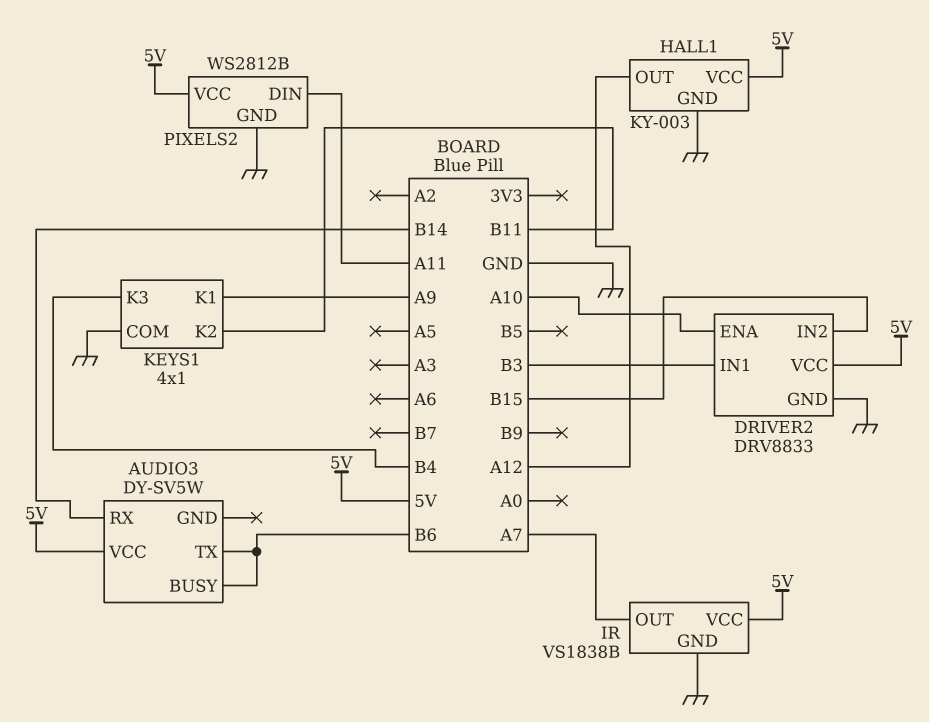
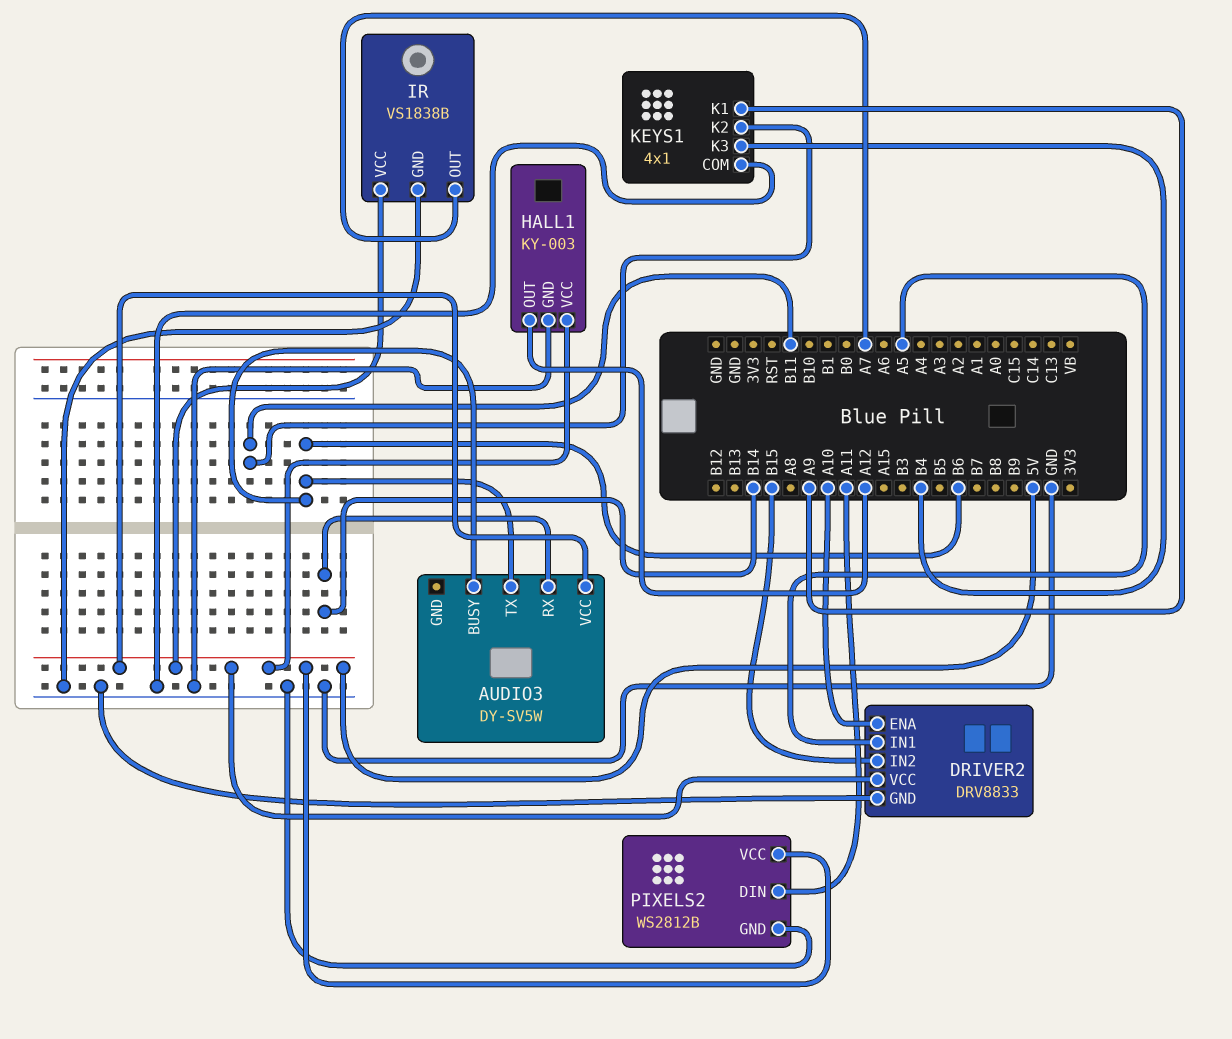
DRIVER2 pin IN1: B3 -> A5

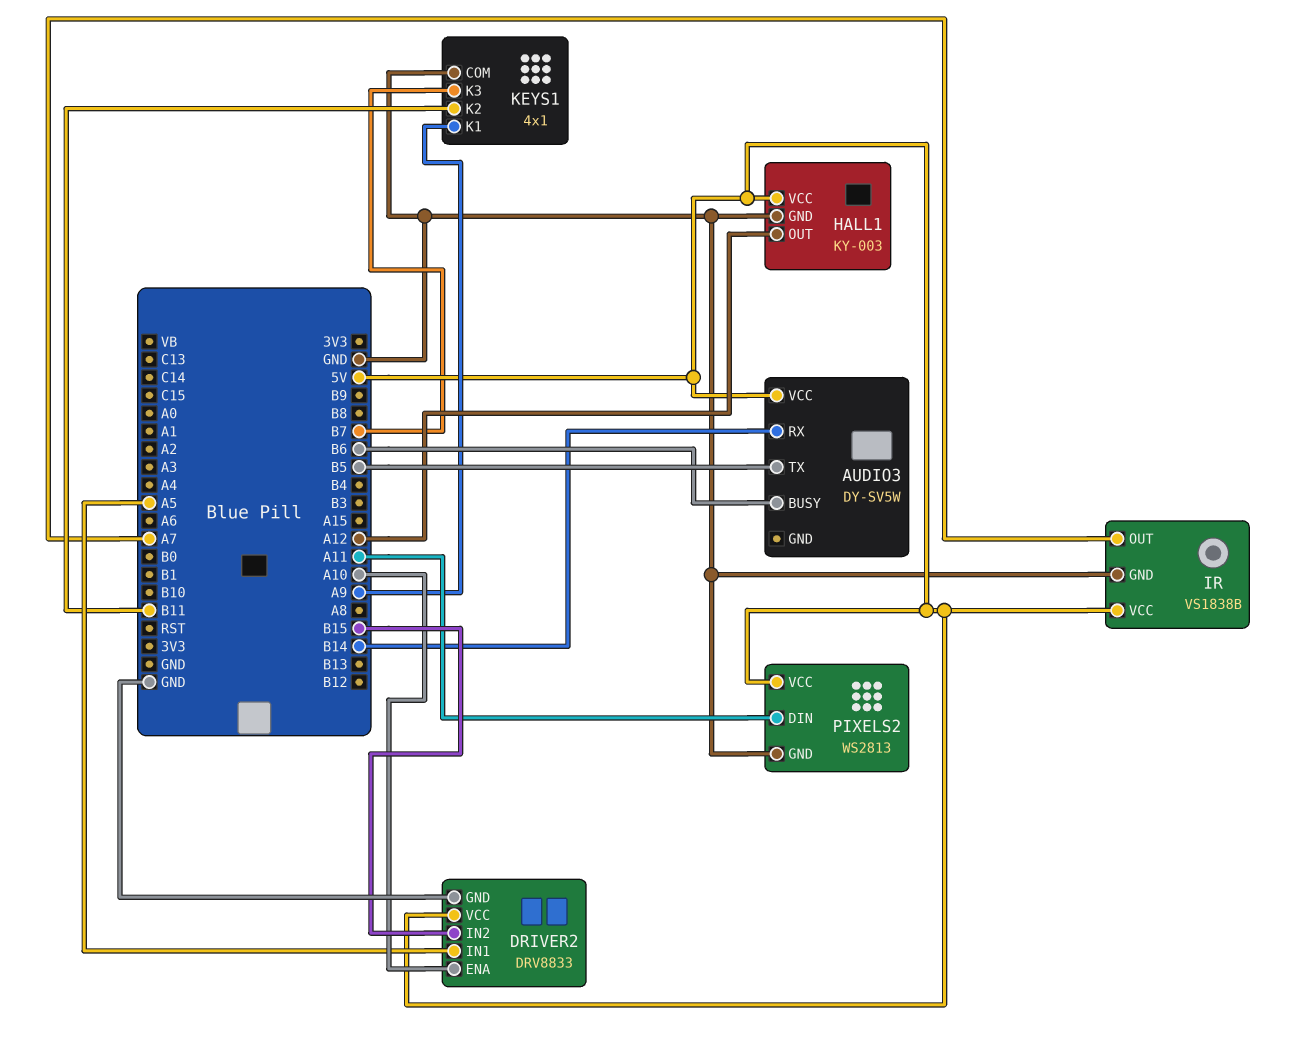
AUDIO3 pin TX: B6 -> B5
KEYS1 pin K3: B4 -> B7
PIXELS2: WS2812B -> WS2813

